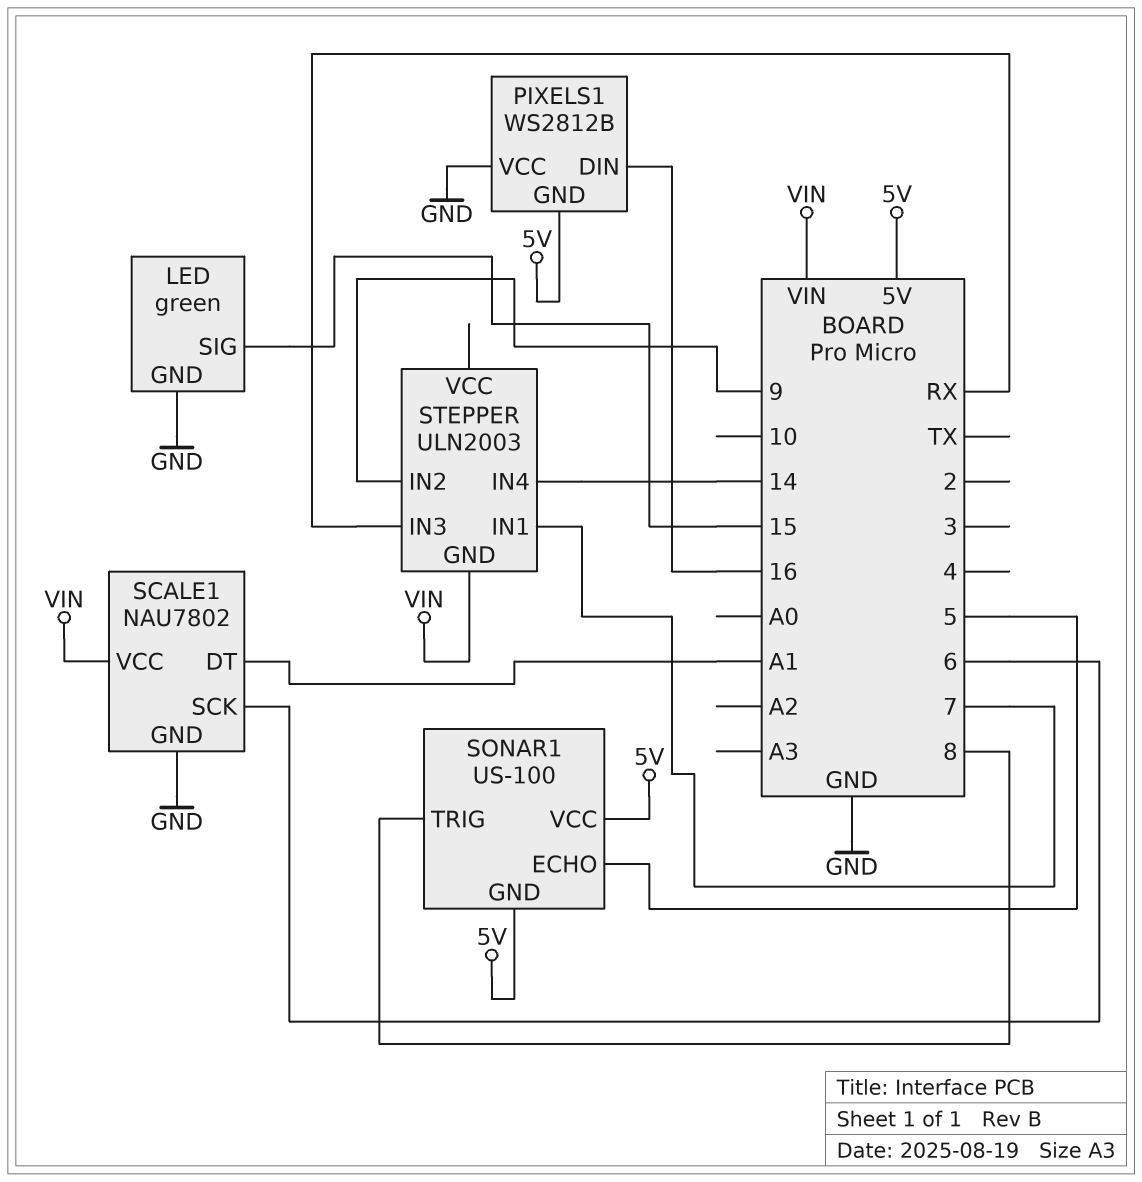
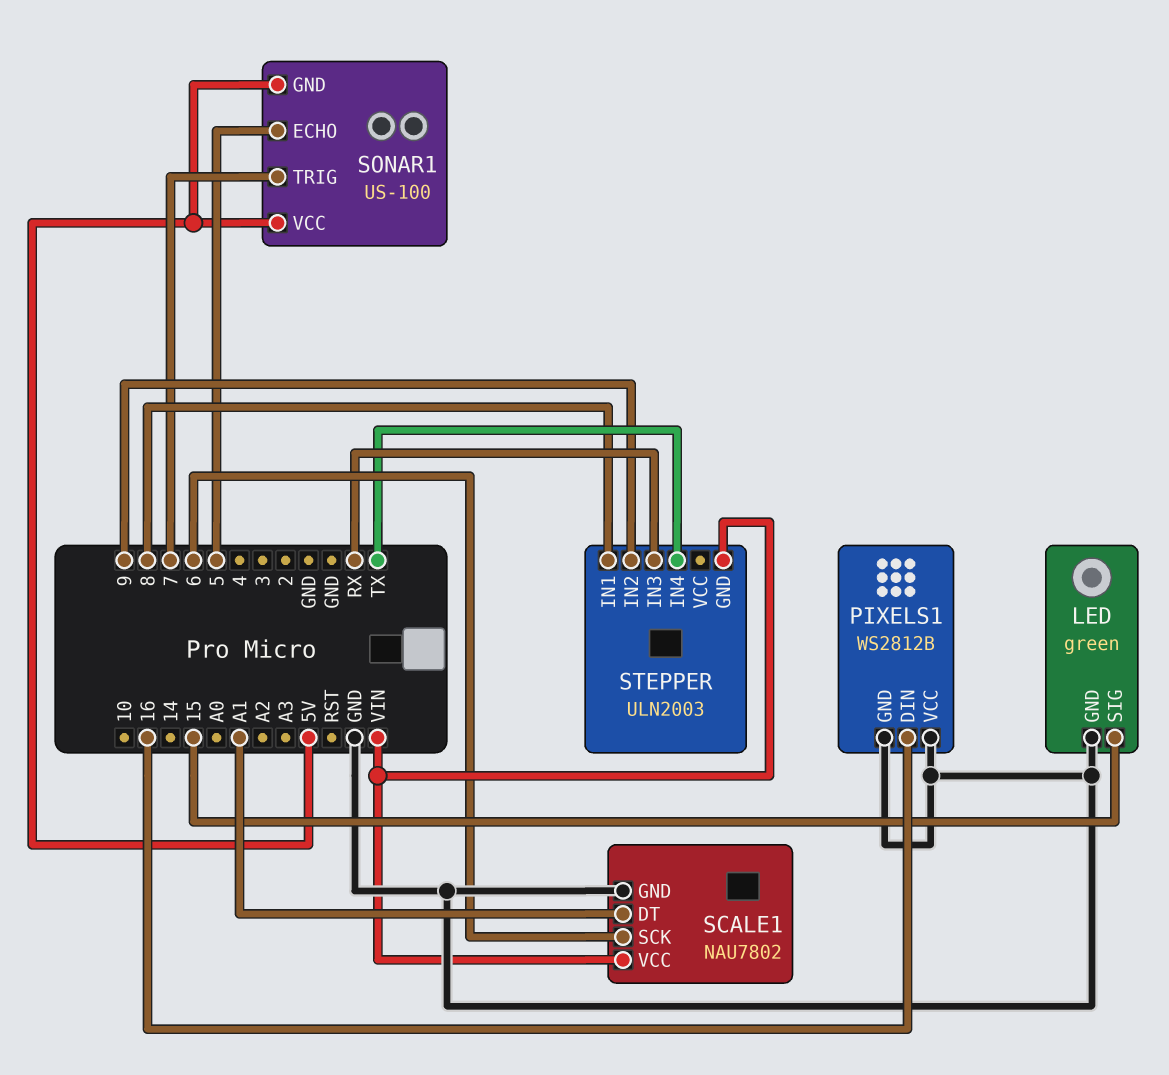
PIXELS1 pin GND: 5V -> GND
SONAR1 pin TRIG: 8 -> 7
STEPPER pin IN1: 7 -> 8
STEPPER pin IN4: 14 -> TX

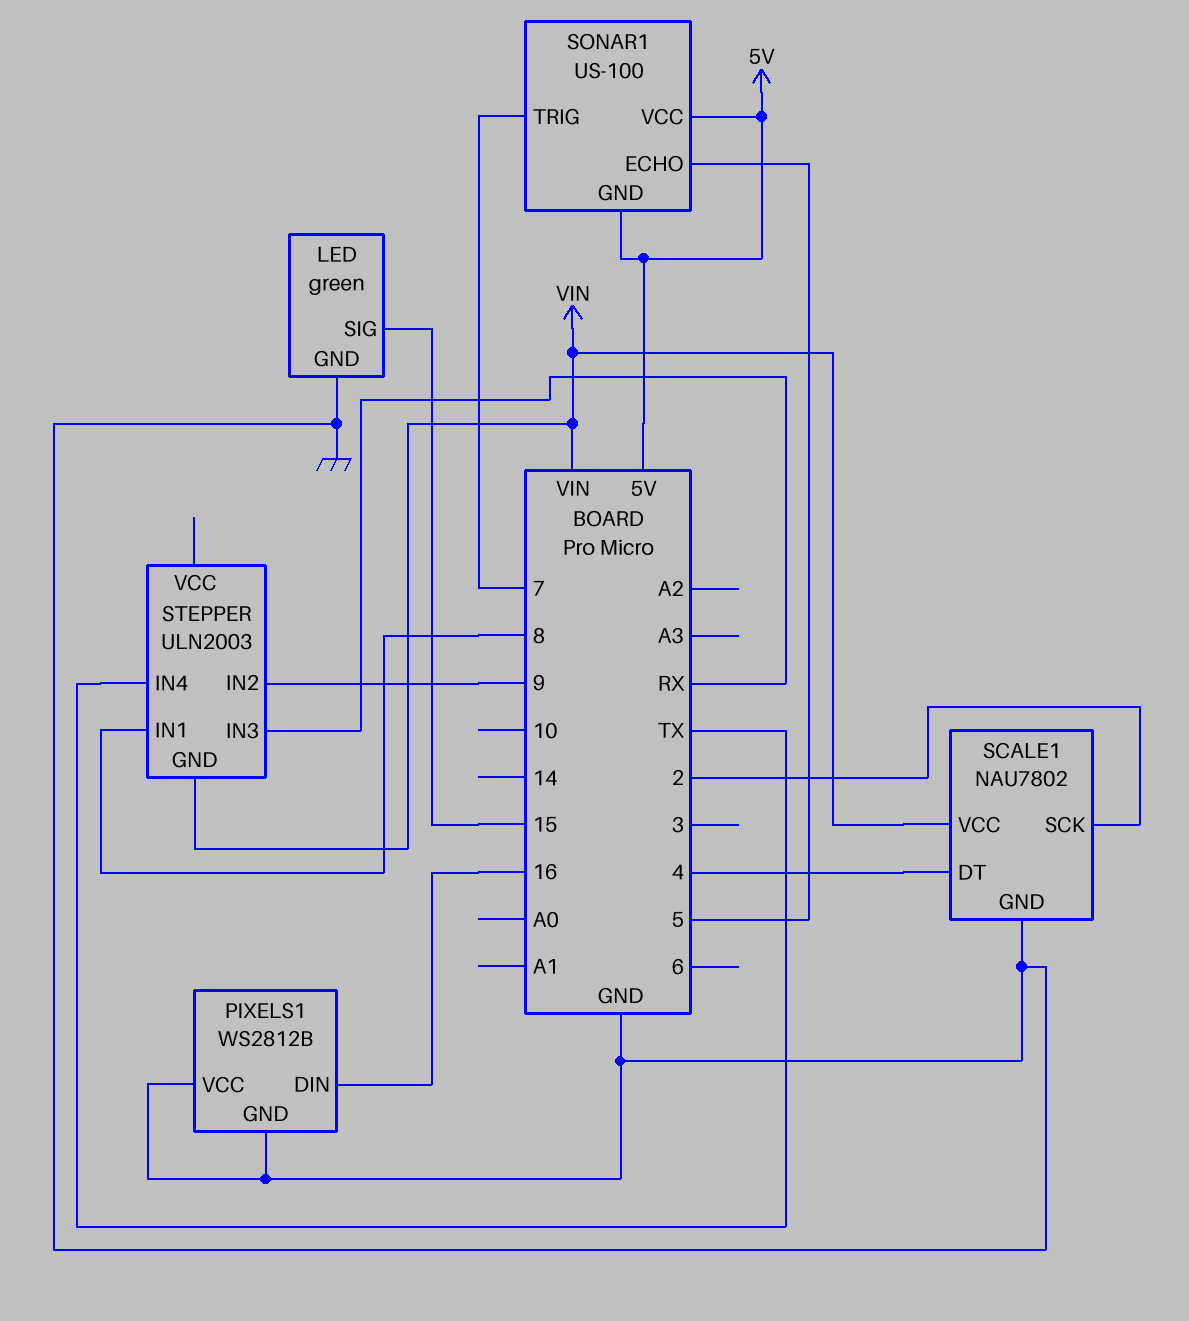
SCALE1 pin DT: A1 -> 4
SCALE1 pin SCK: 6 -> 2

